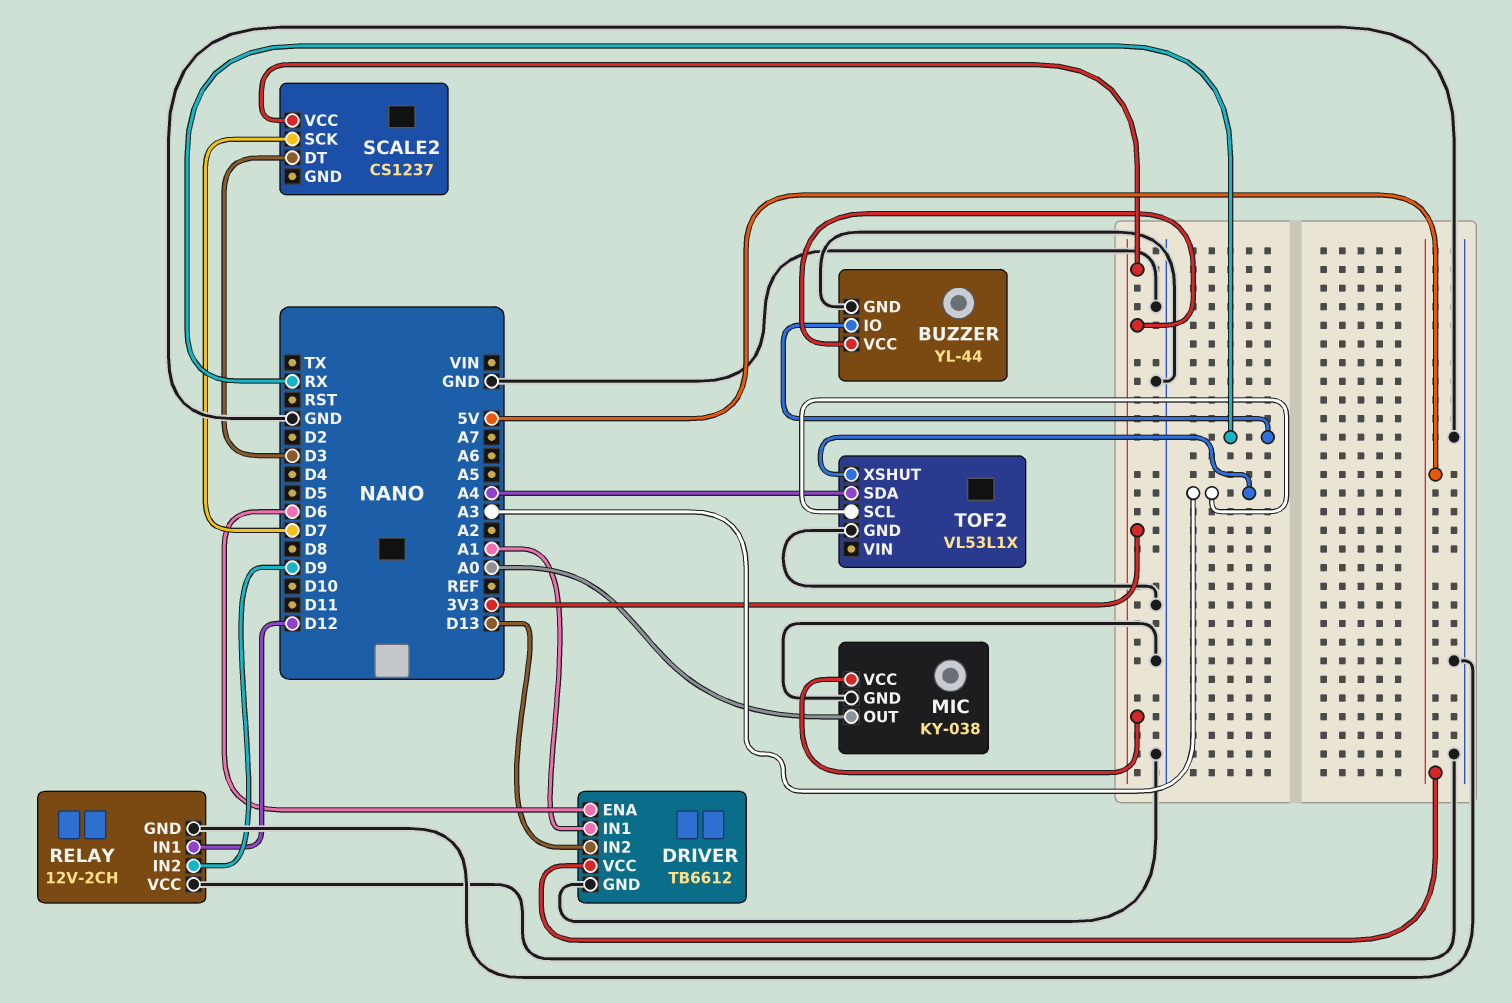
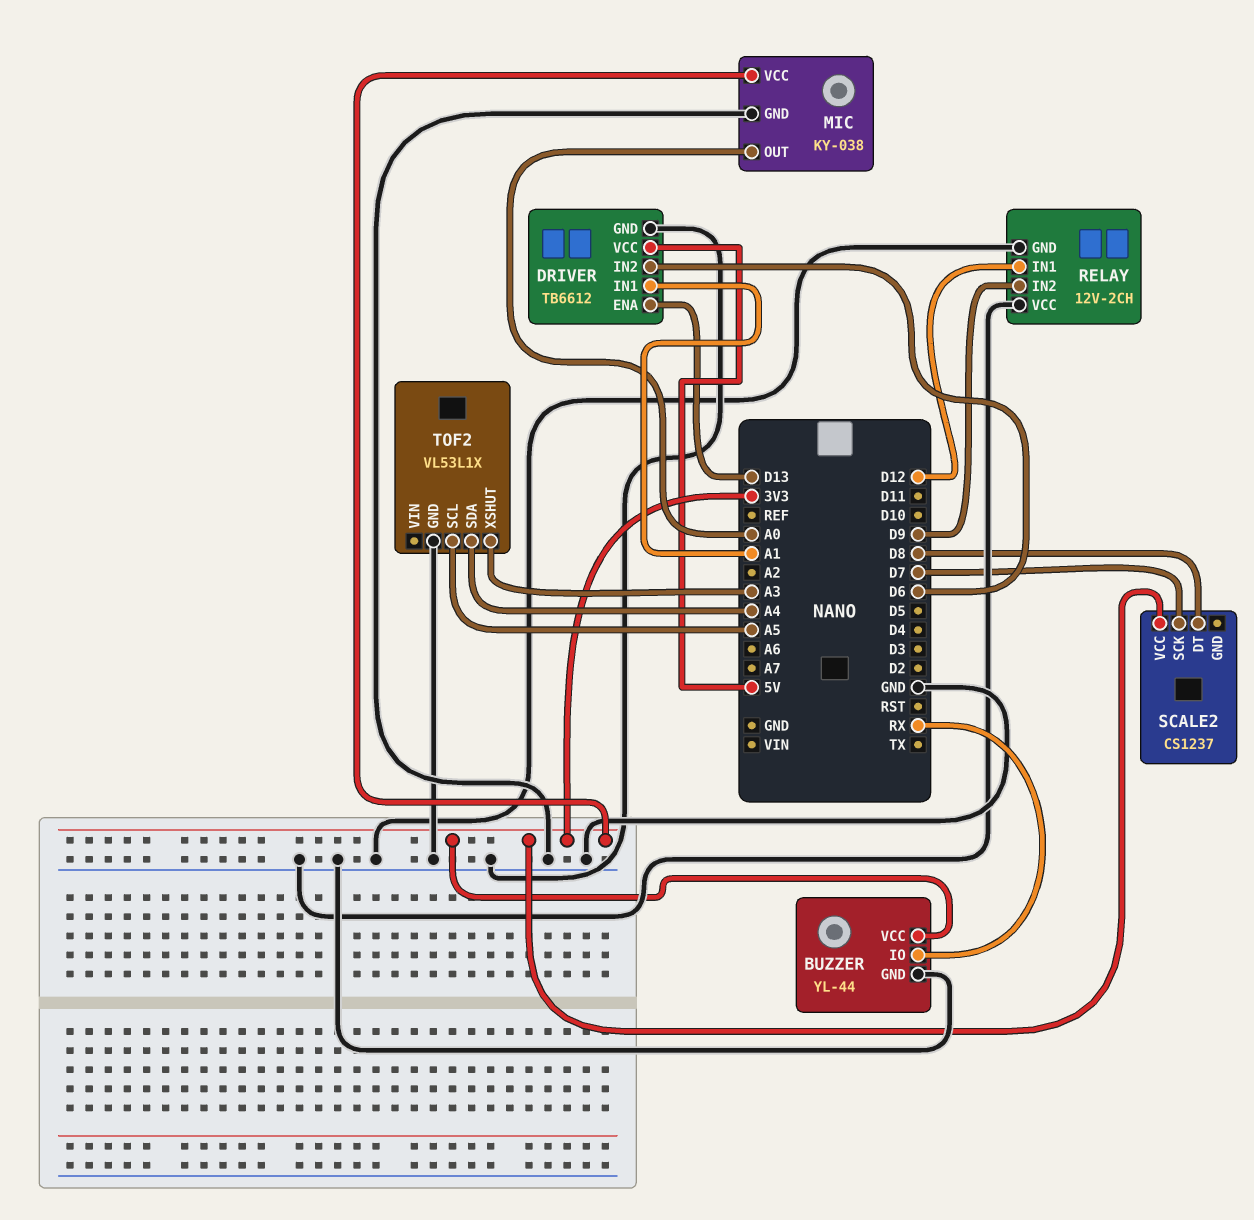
DRIVER pin ENA: D6 -> D13
DRIVER pin IN2: D13 -> D6
SCALE2 pin DT: D3 -> D8
TOF2 pin SCL: A3 -> A5

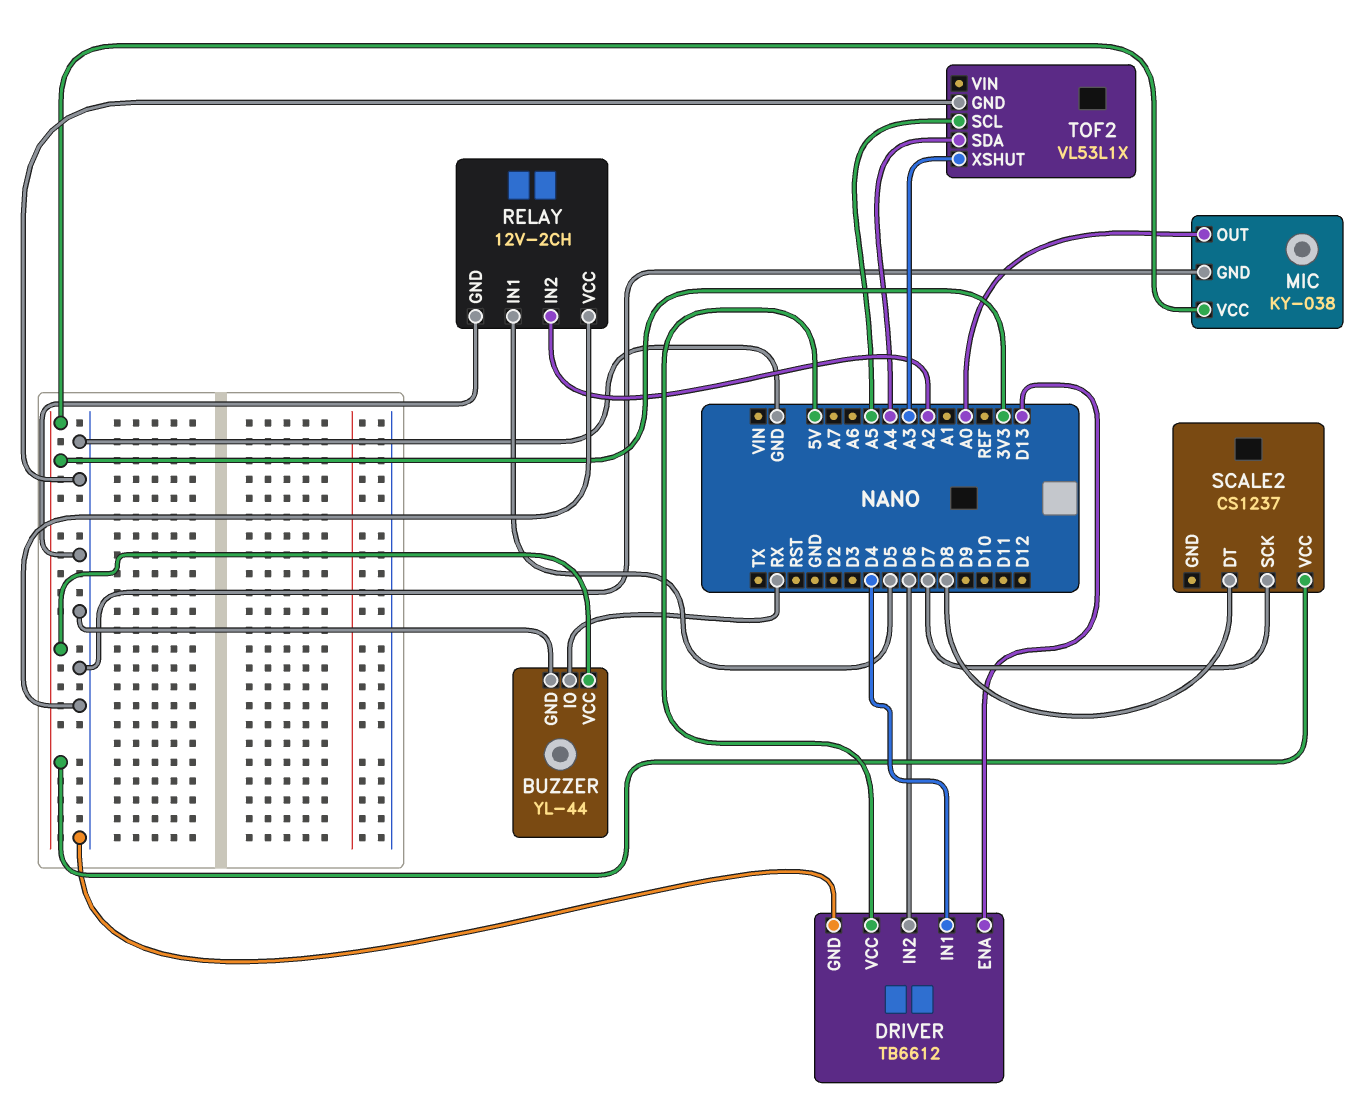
DRIVER pin IN1: A1 -> D4
RELAY pin IN1: D12 -> D5
RELAY pin IN2: D9 -> A2

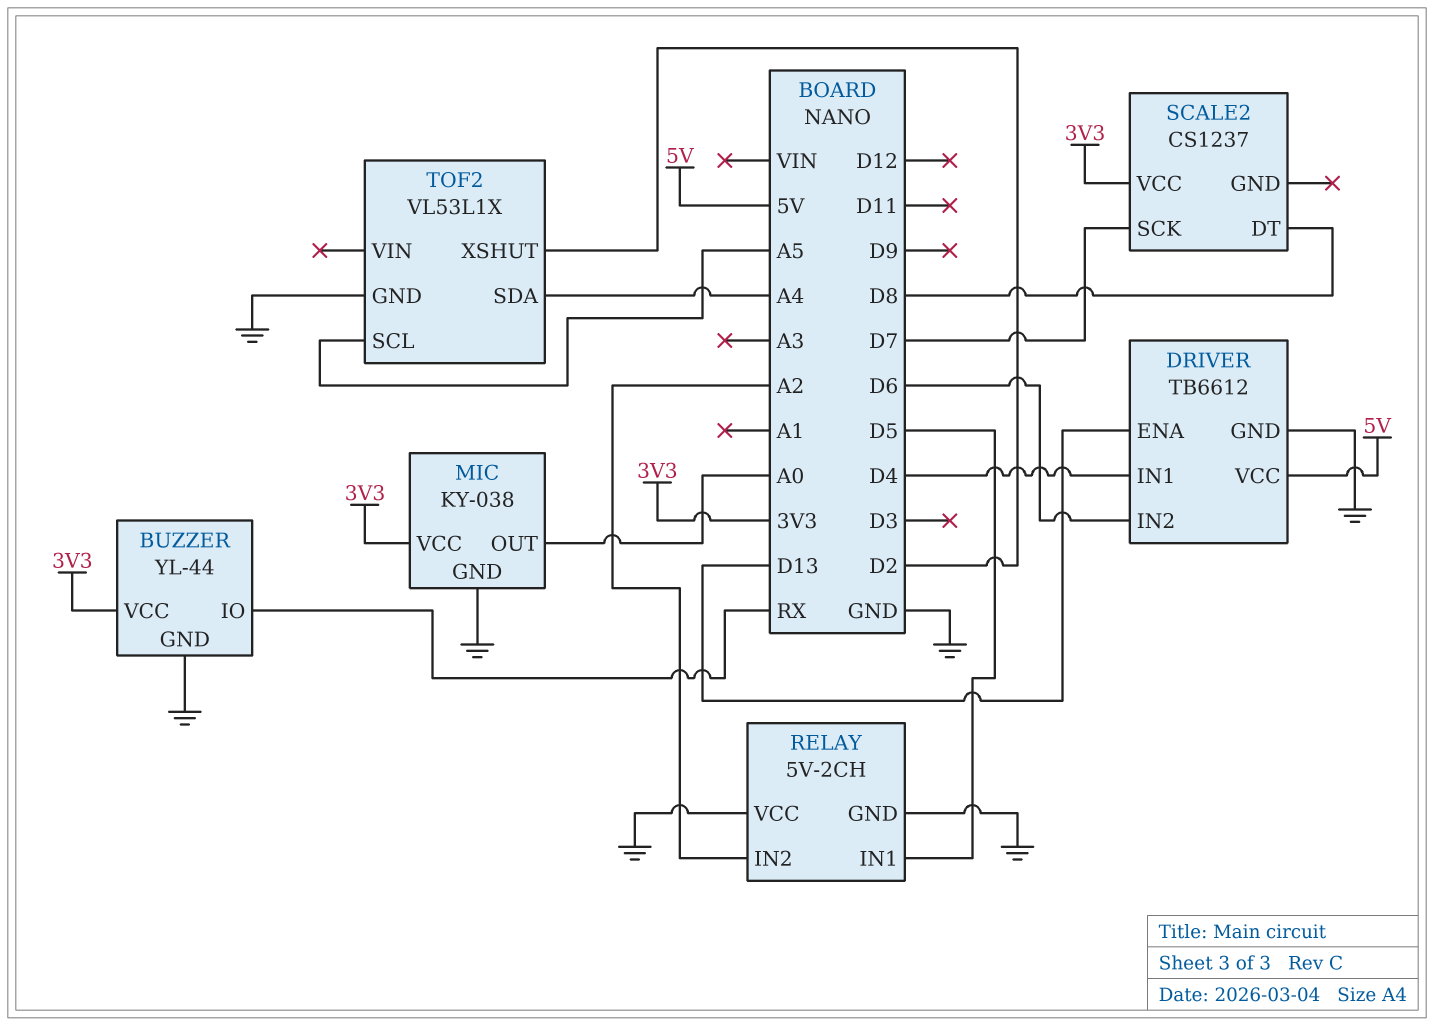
RELAY: 12V-2CH -> 5V-2CH
TOF2 pin XSHUT: A3 -> D2

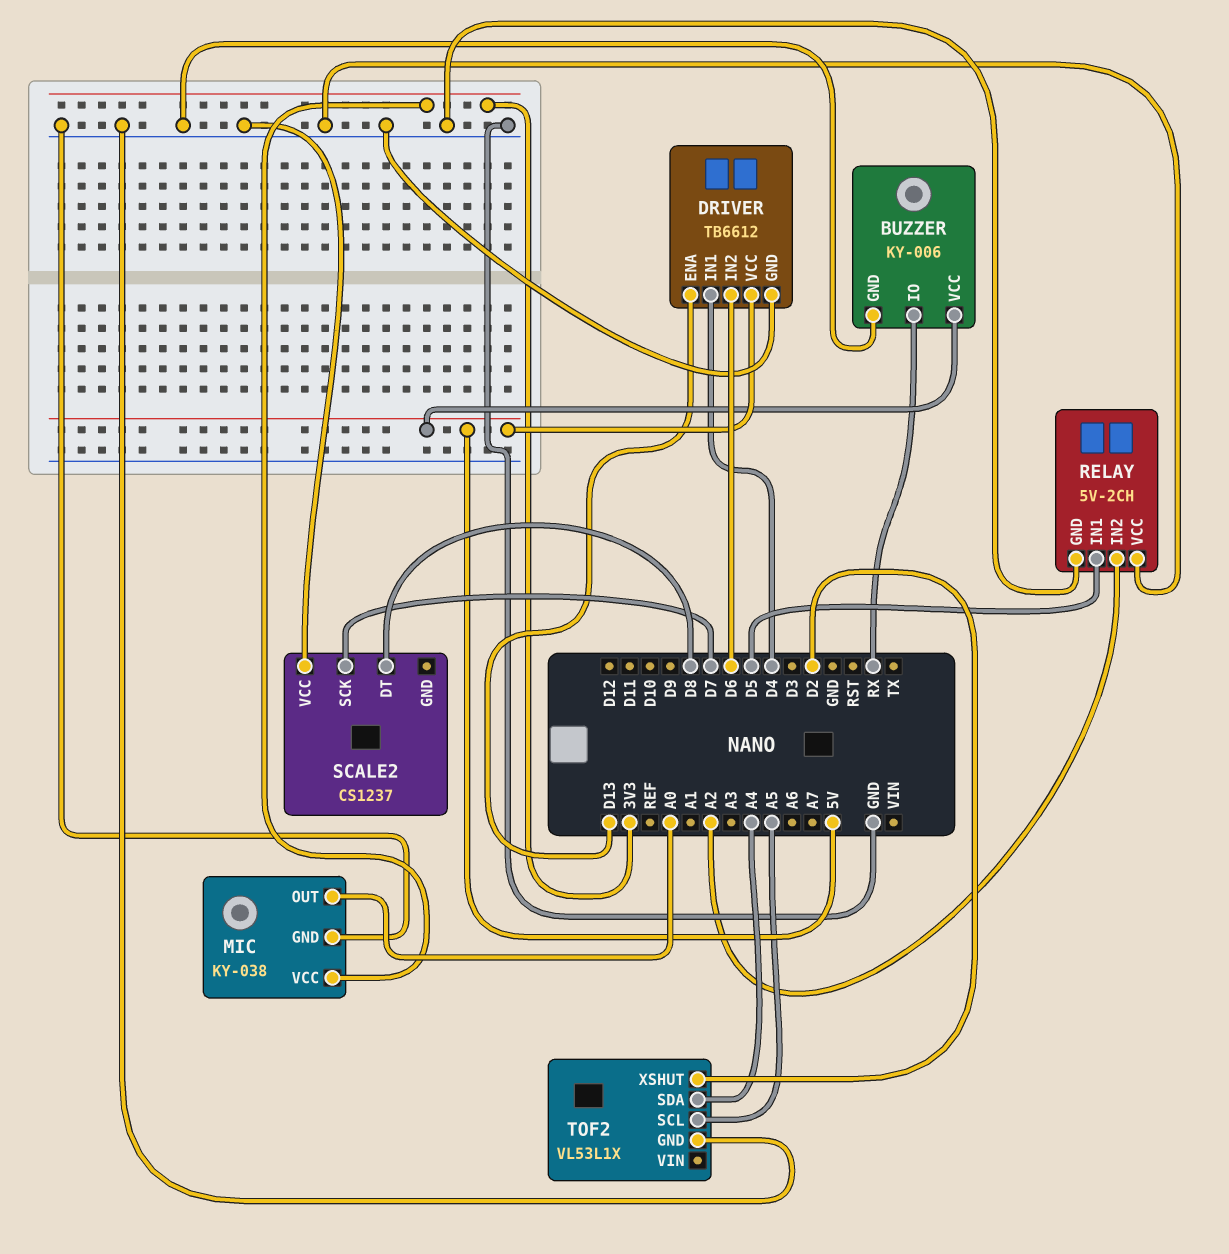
BUZZER: YL-44 -> KY-006
BUZZER pin VCC: 3V3 -> 5V
SCALE2 pin VCC: 3V3 -> GND

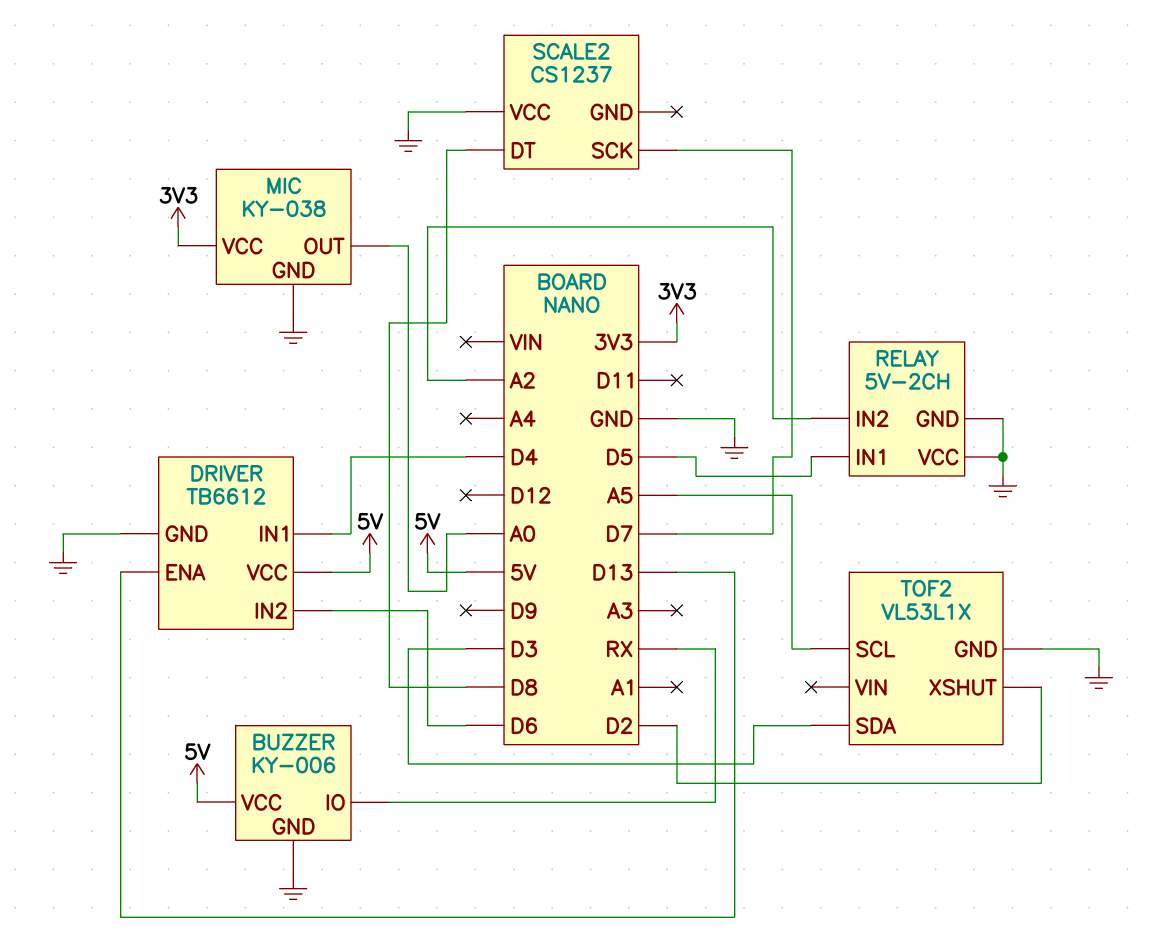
TOF2 pin SDA: A4 -> D3

